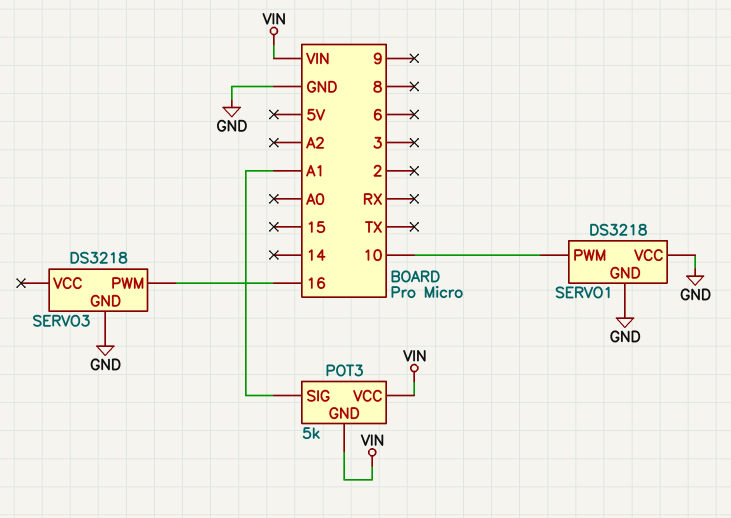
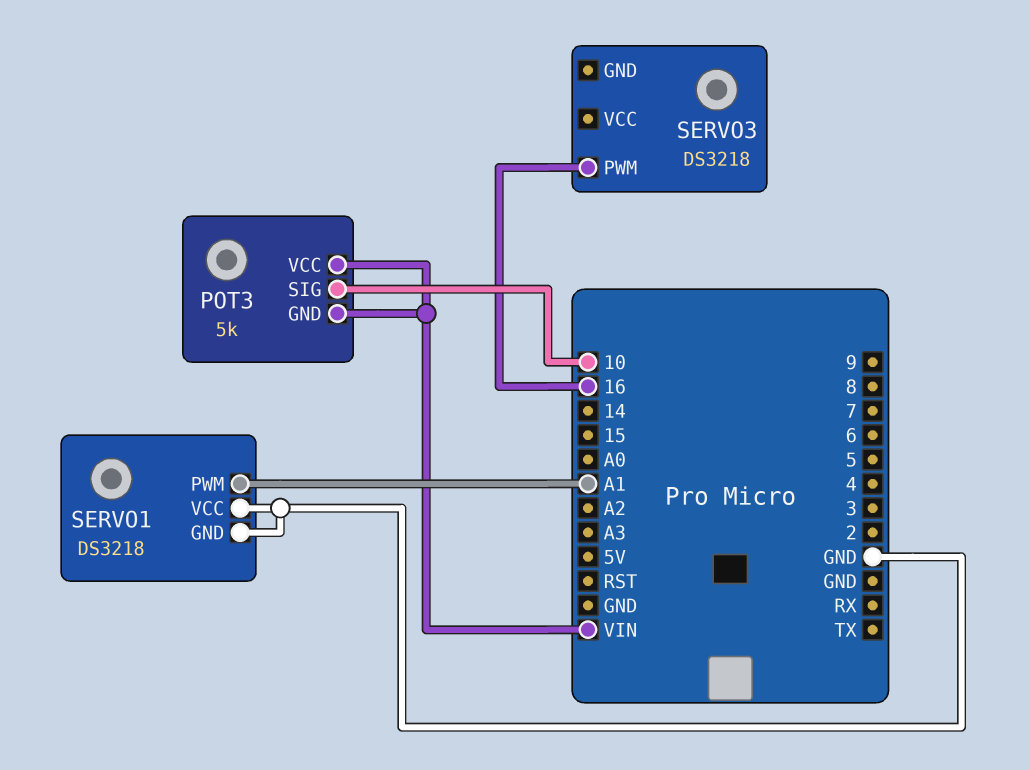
POT3 pin SIG: A1 -> 10
SERVO1 pin PWM: 10 -> A1
SERVO3 pin GND: GND -> none

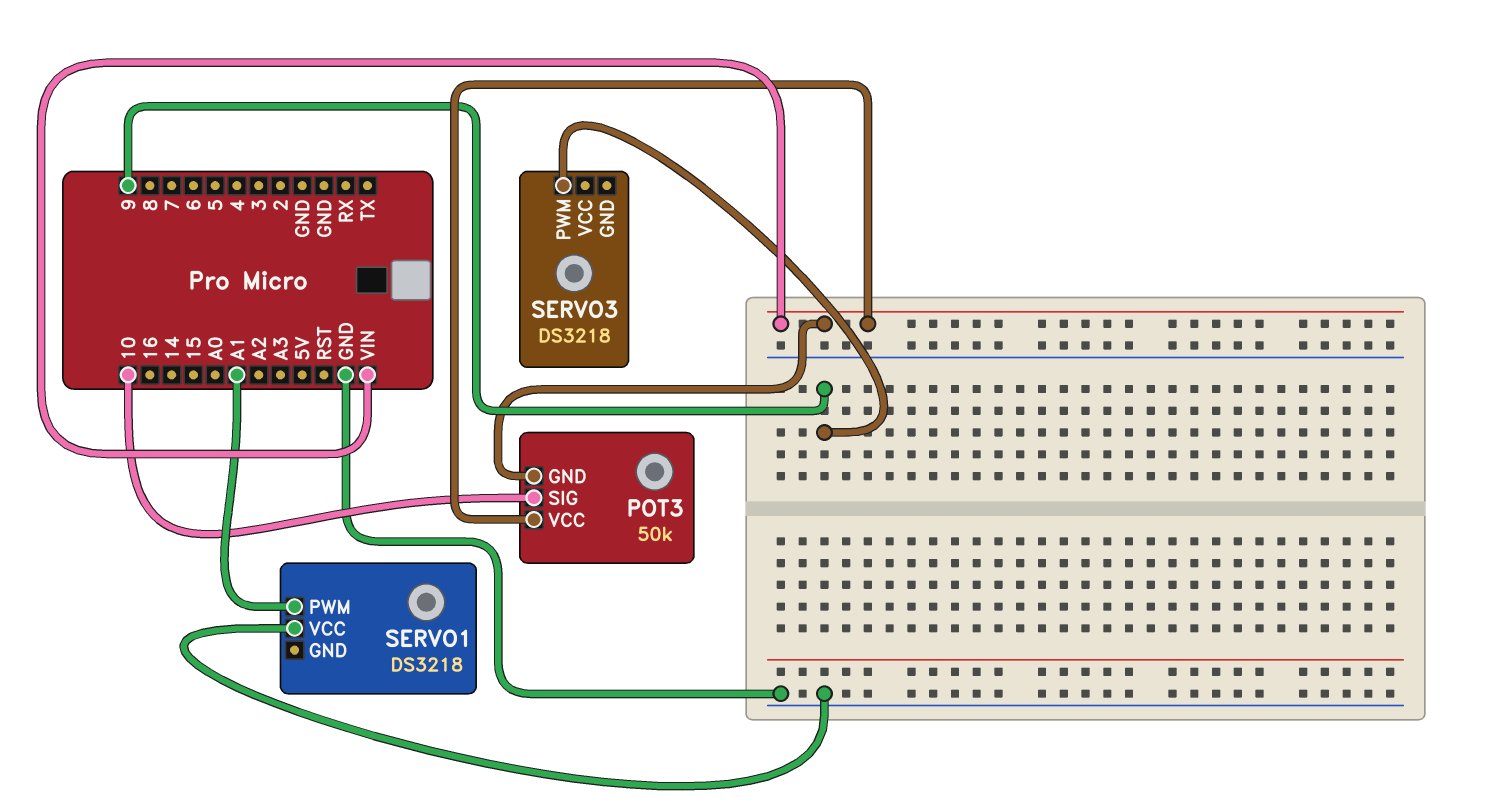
POT3: 5k -> 50k
SERVO1 pin GND: GND -> none
SERVO3 pin PWM: 16 -> 9

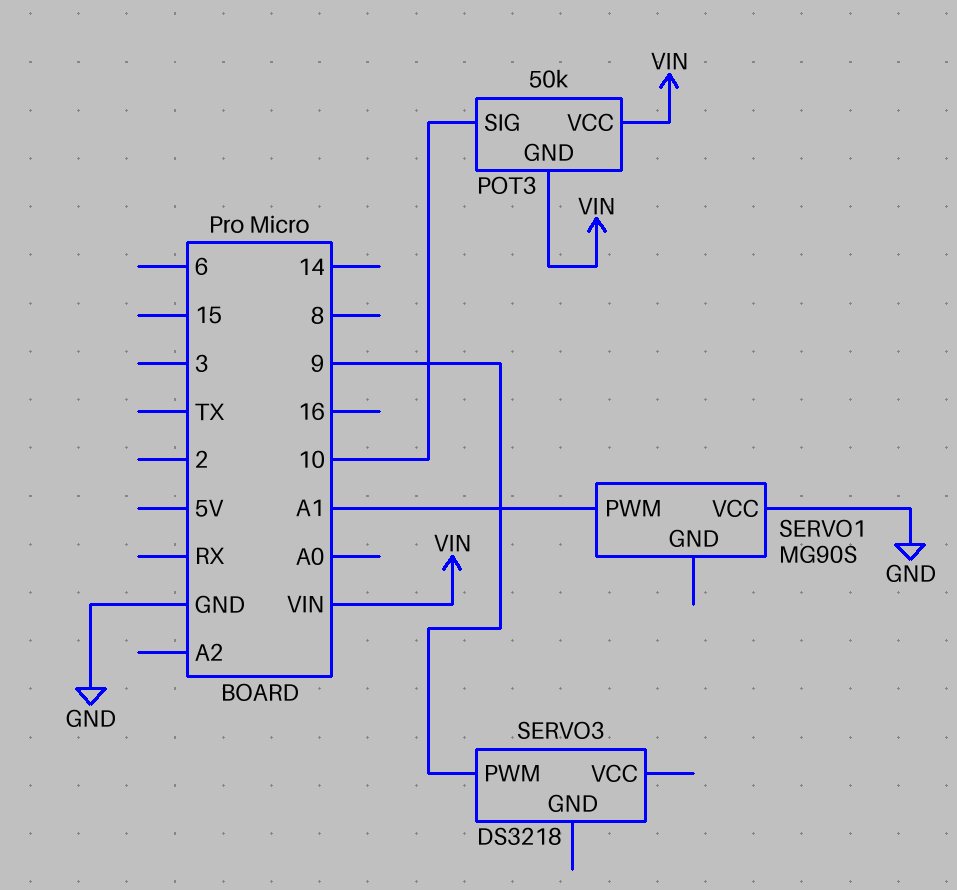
SERVO1: DS3218 -> MG90S

